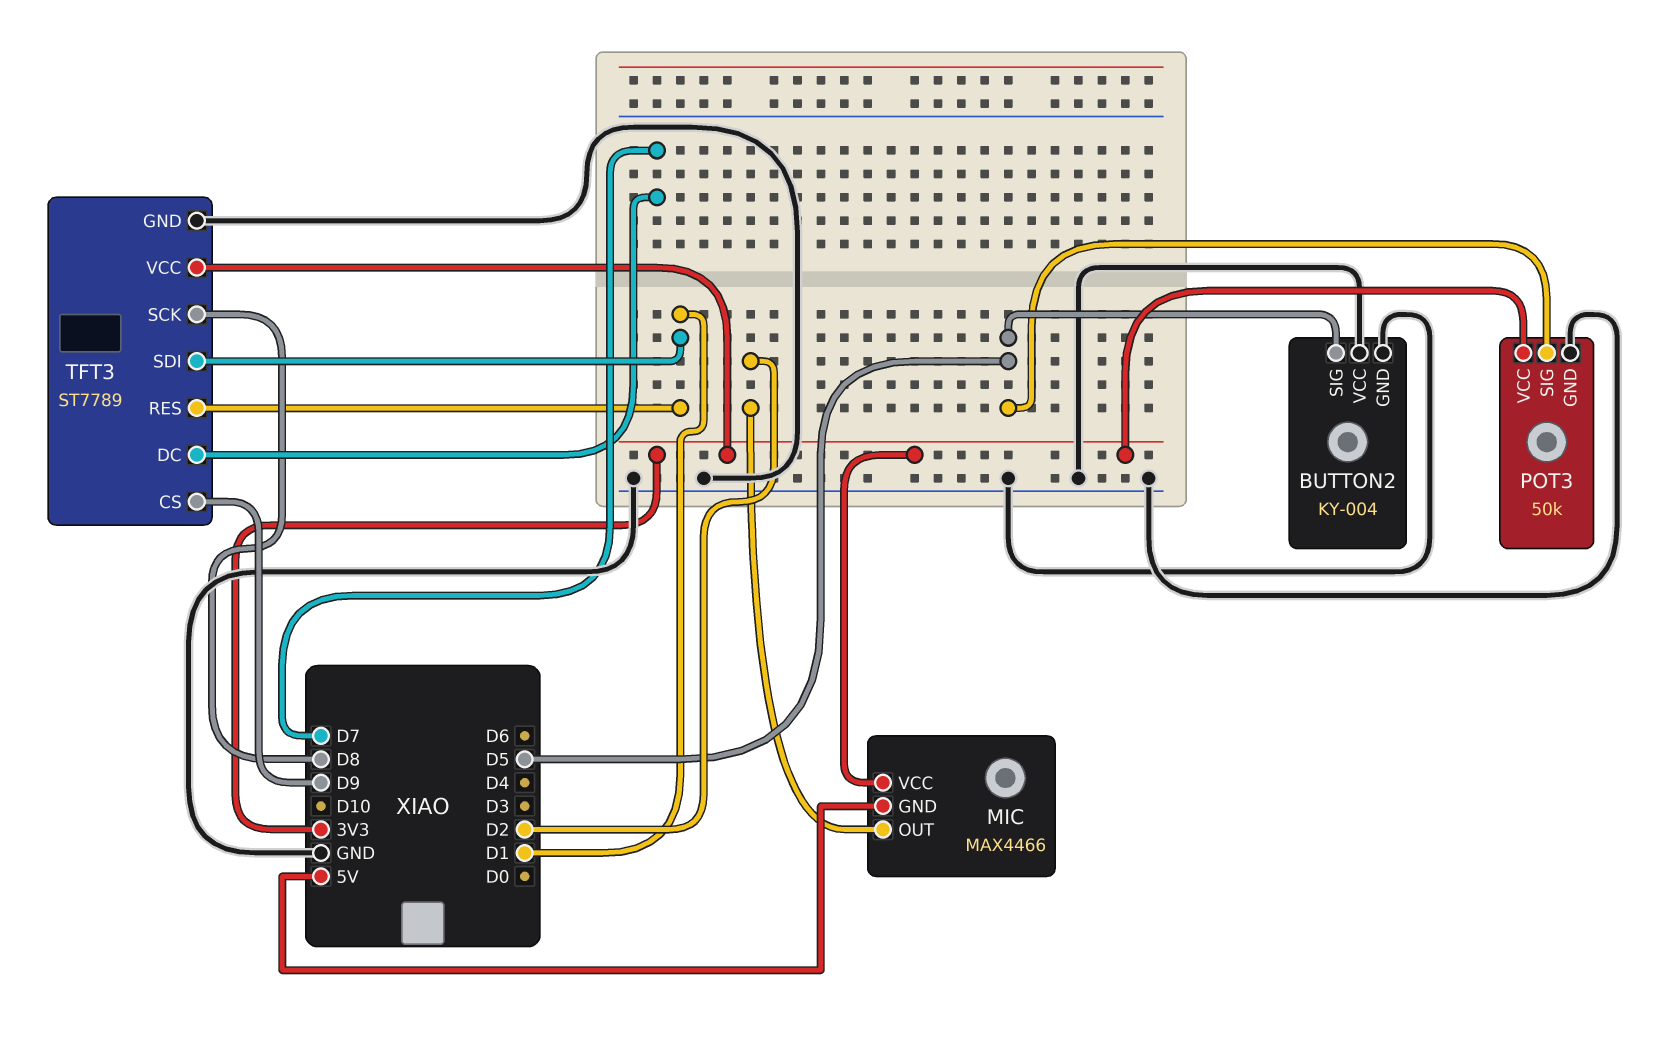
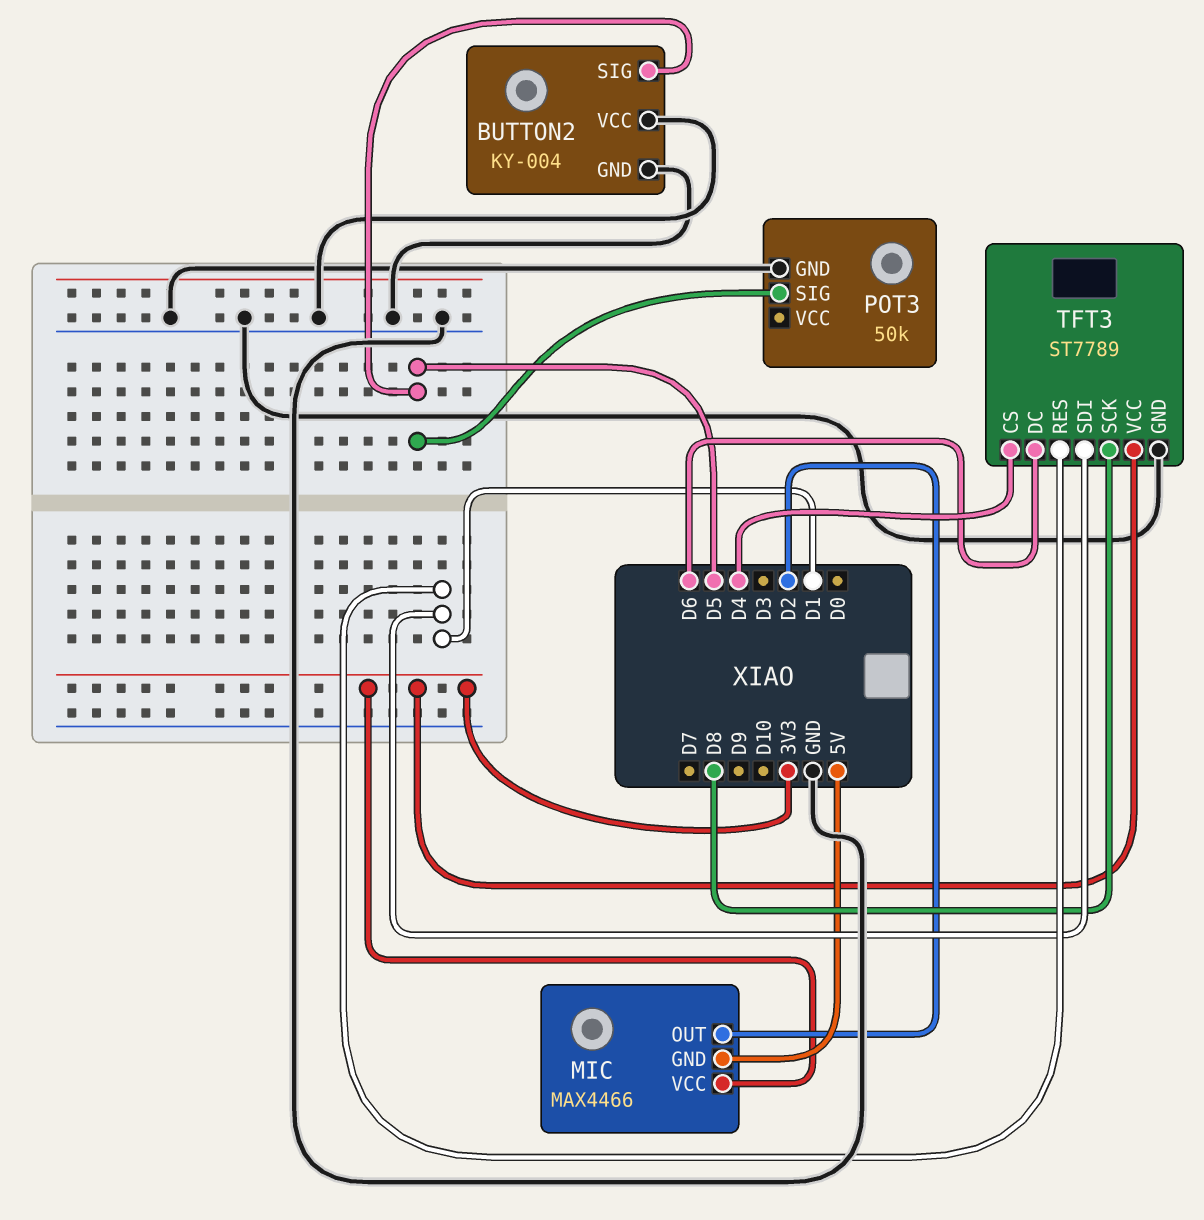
POT3 pin VCC: 3V3 -> none
TFT3 pin CS: D9 -> D4
TFT3 pin DC: D7 -> D6

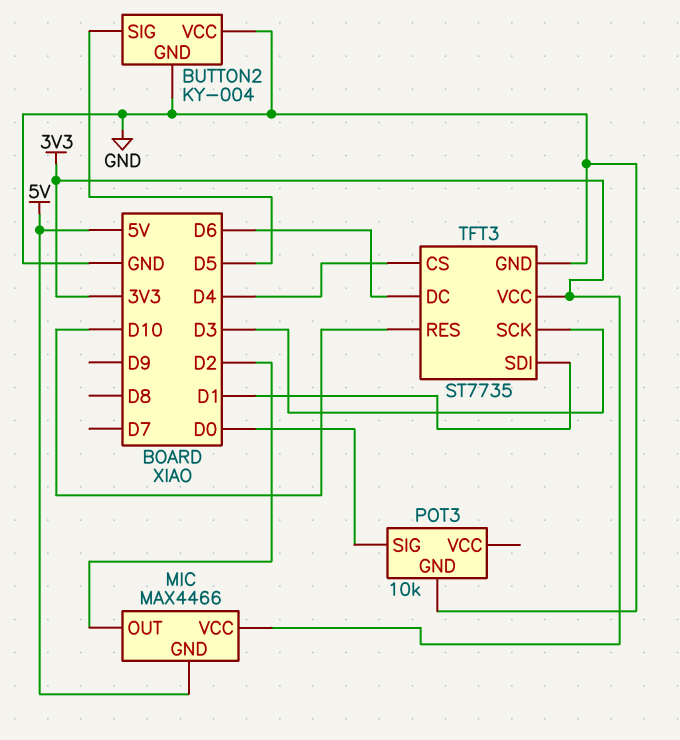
POT3: 50k -> 10k
POT3 pin SIG: D5 -> D0
TFT3: ST7789 -> ST7735
TFT3 pin RES: D1 -> D10
TFT3 pin SCK: D8 -> D3

